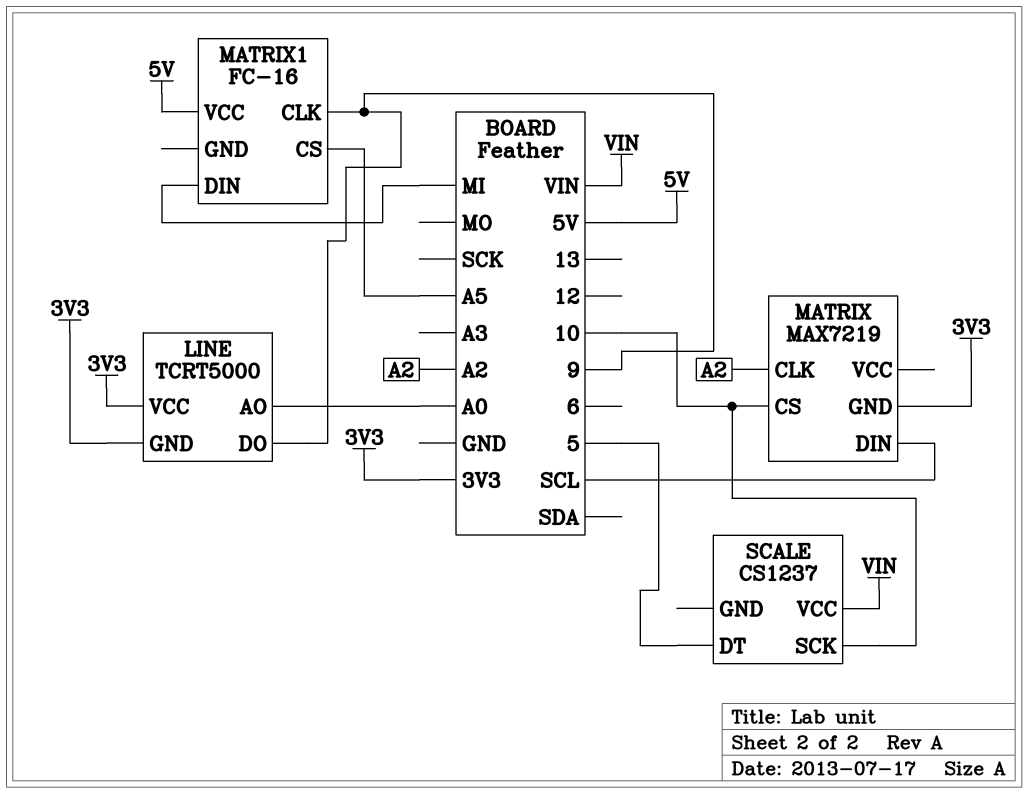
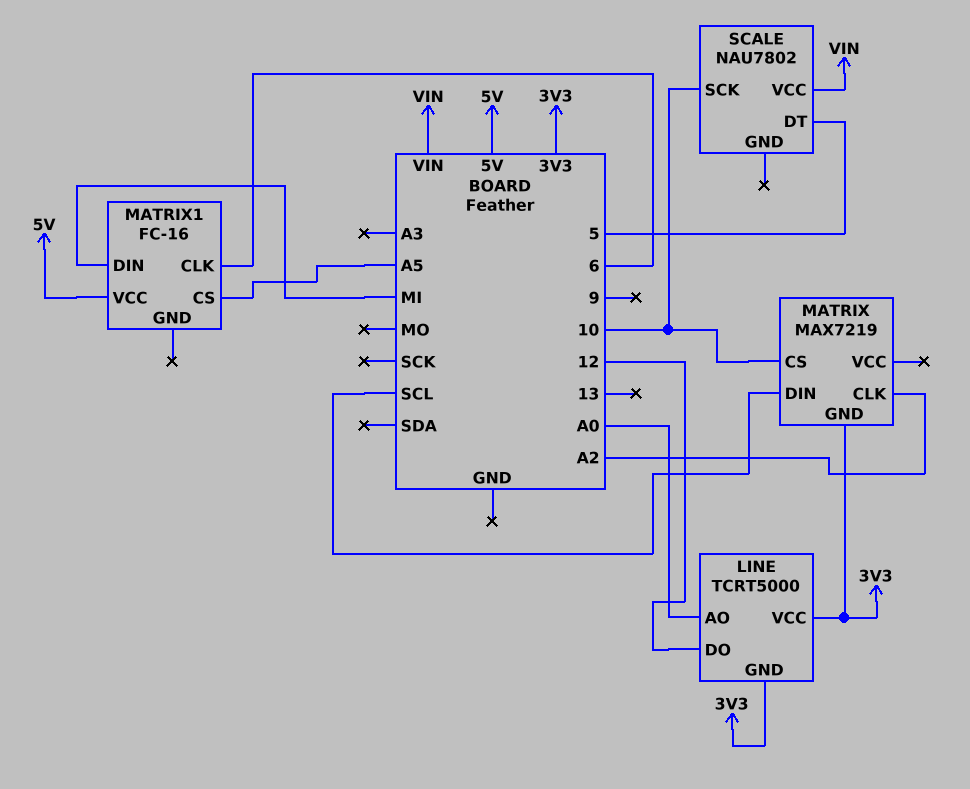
LINE pin DO: 9 -> 12
MATRIX1 pin CLK: 9 -> 6
SCALE: CS1237 -> NAU7802

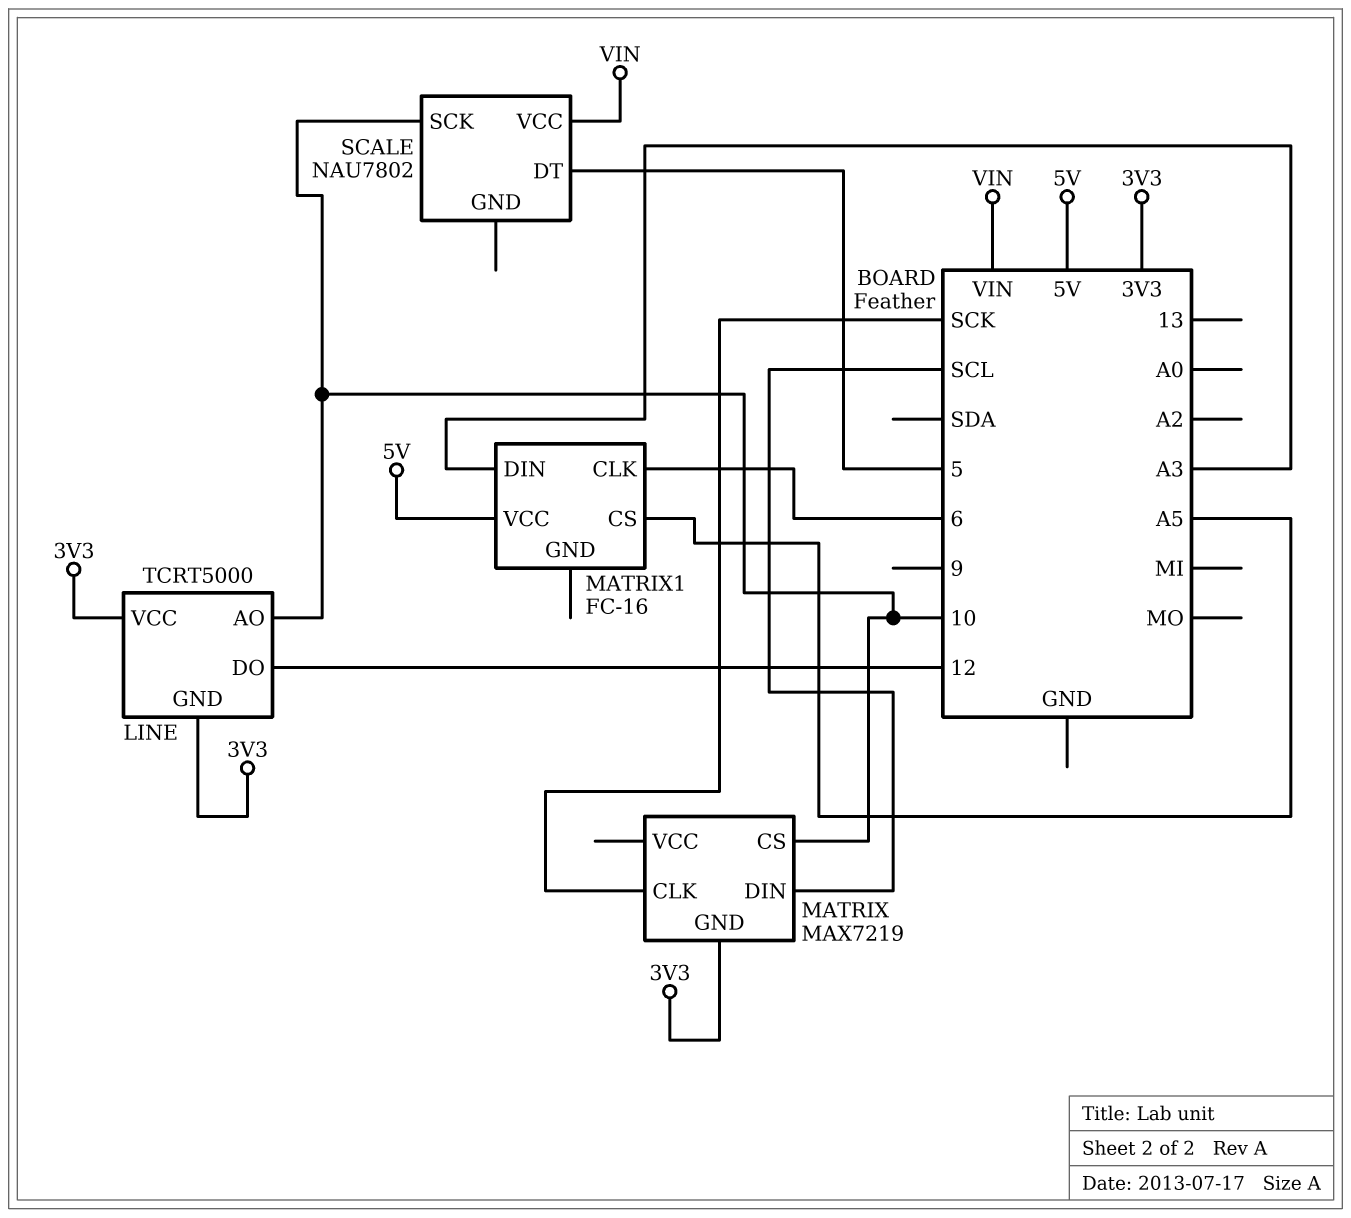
LINE pin AO: A0 -> 10
MATRIX pin CLK: A2 -> SCK
MATRIX1 pin DIN: MI -> A3

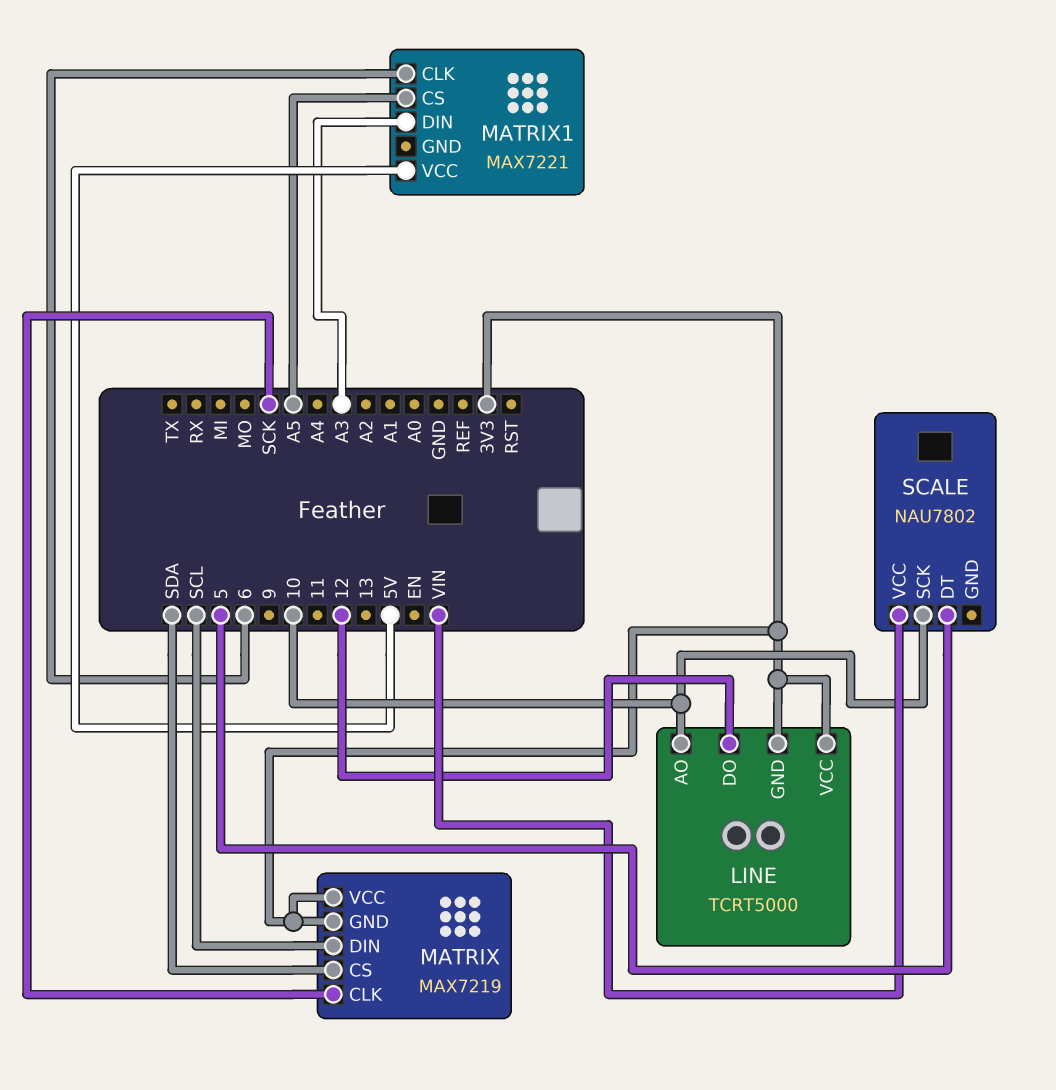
MATRIX pin CS: 10 -> SDA
MATRIX pin VCC: none -> 3V3
MATRIX1: FC-16 -> MAX7221

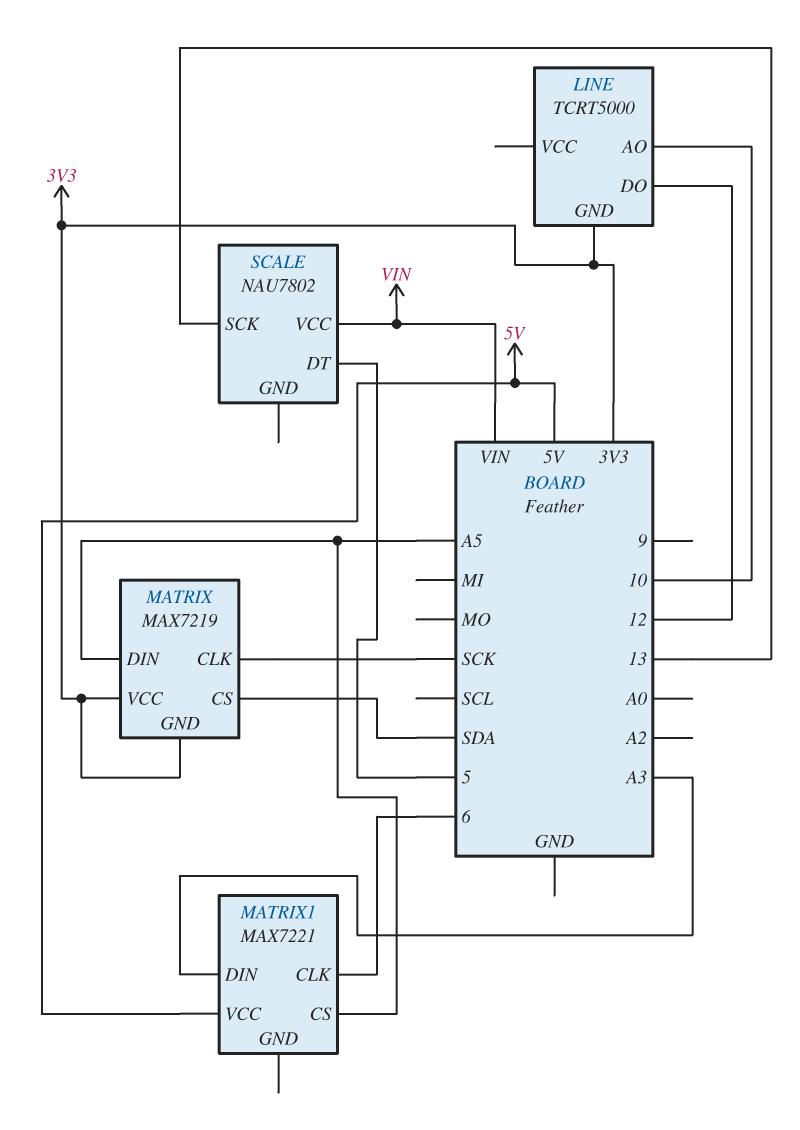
LINE pin VCC: 3V3 -> none
MATRIX pin DIN: SCL -> A5
SCALE pin SCK: 10 -> 13

